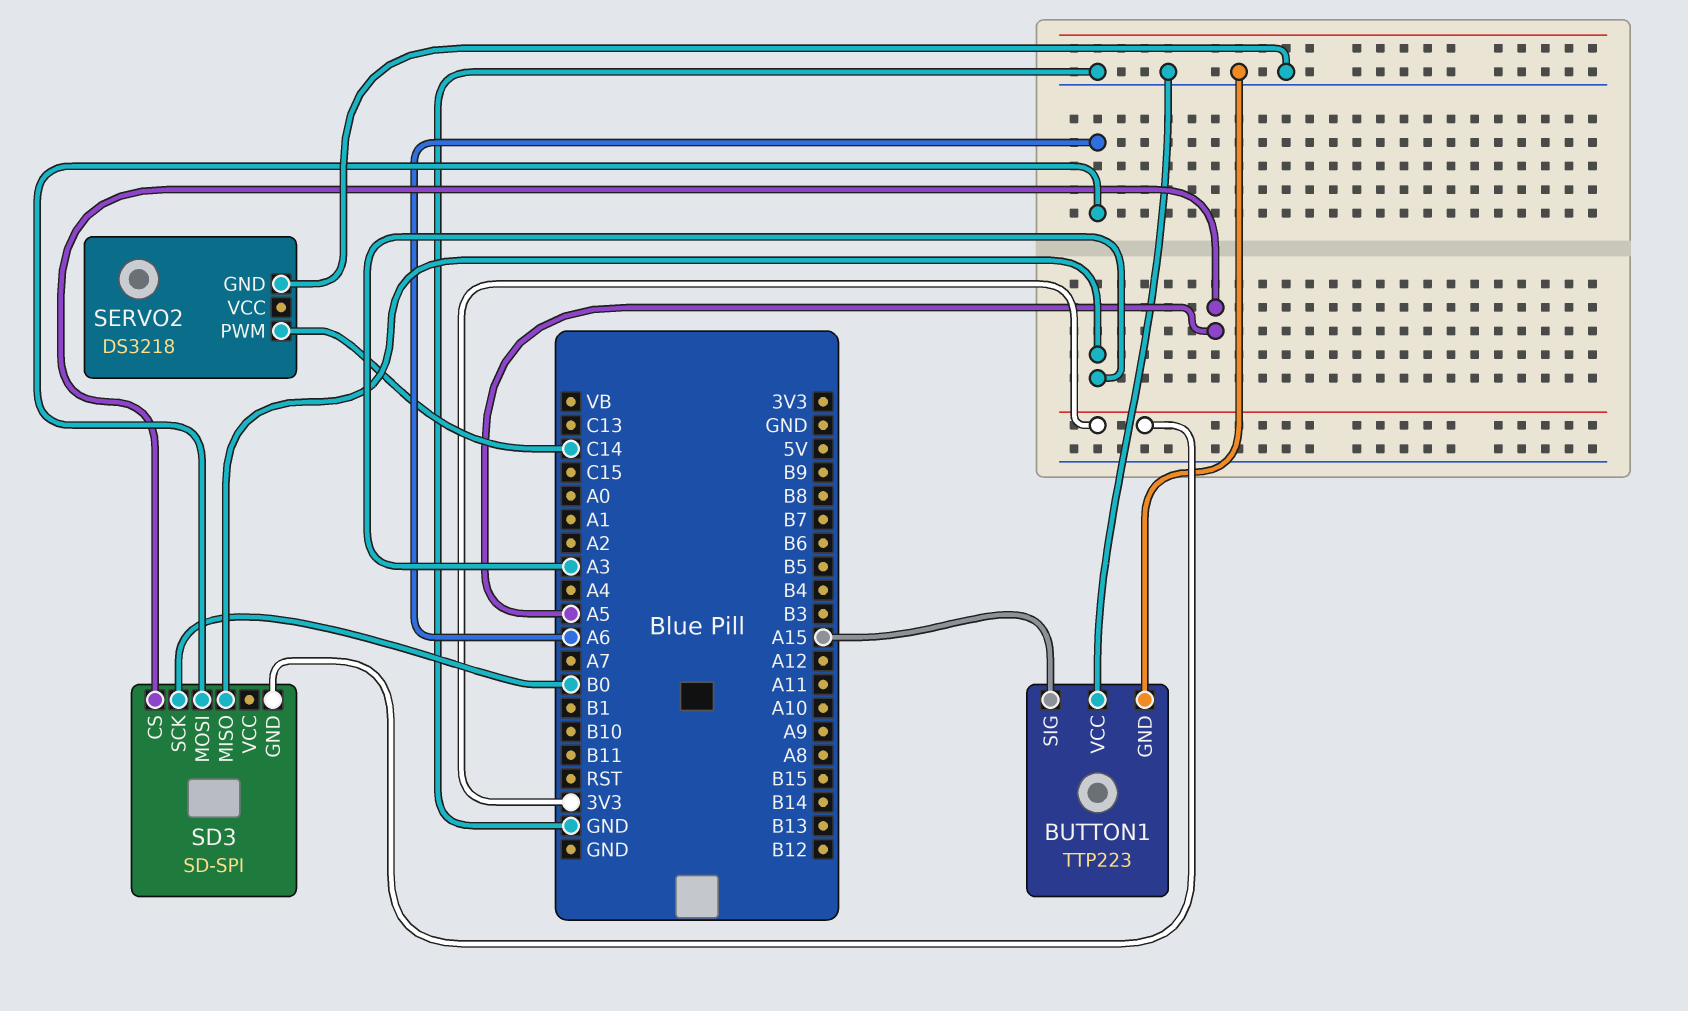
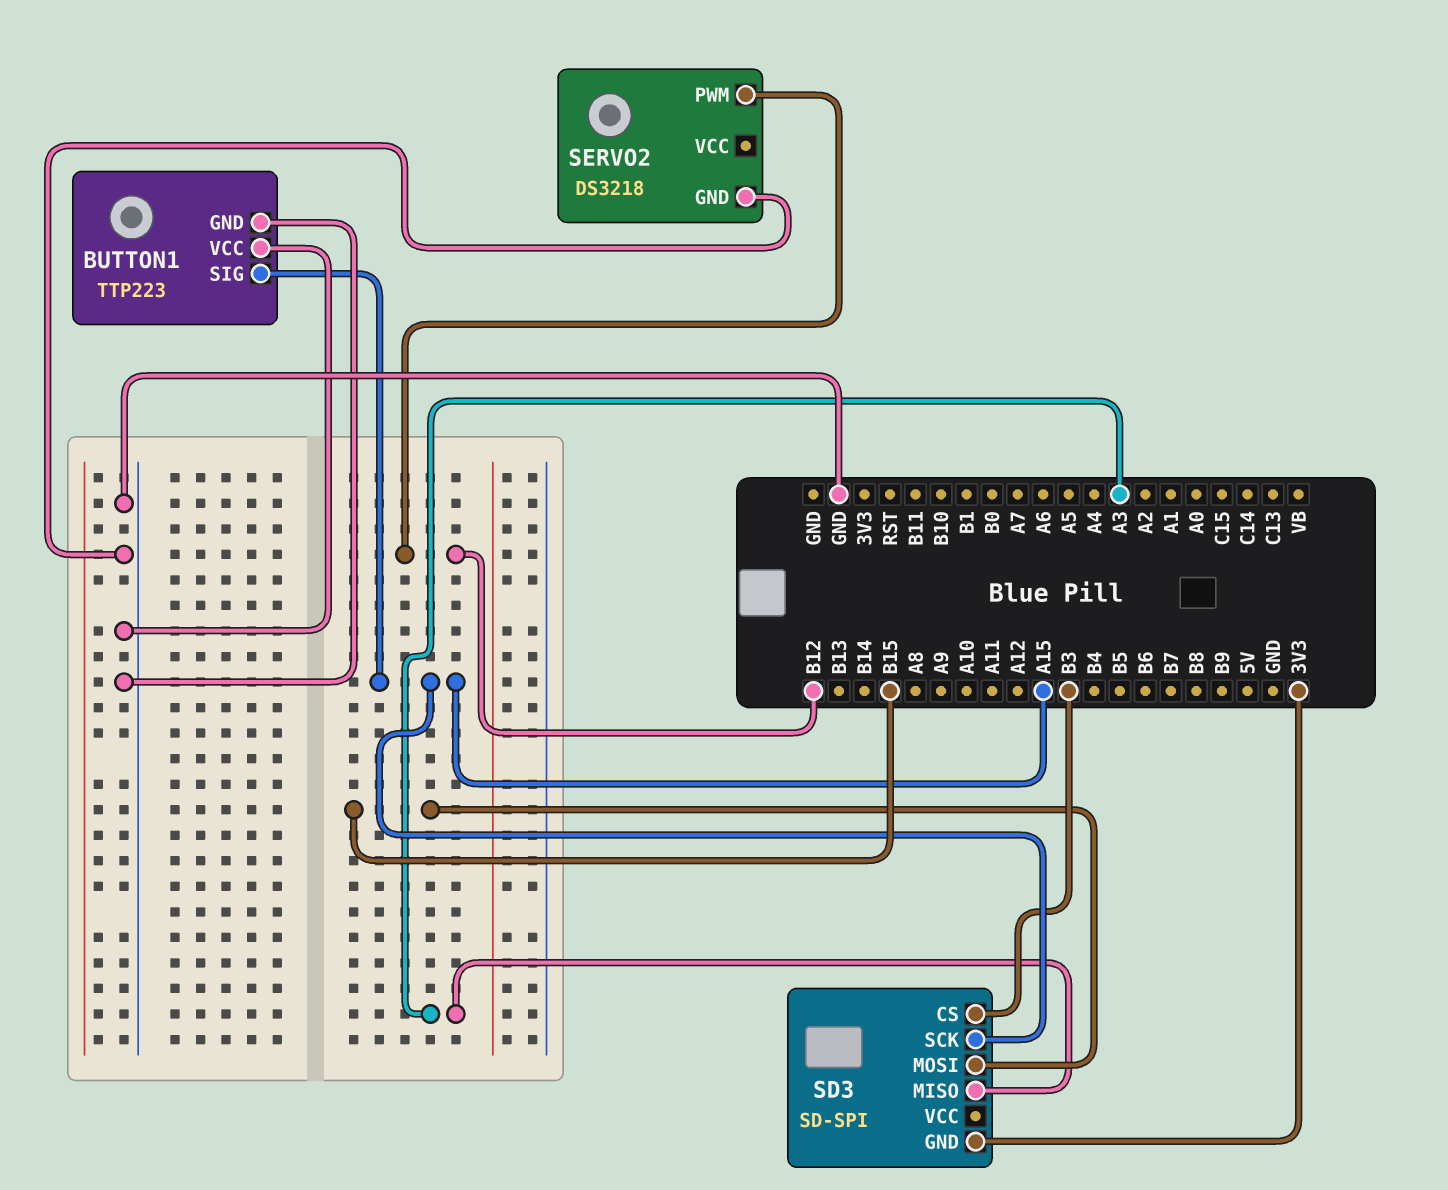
SD3 pin CS: A5 -> B3
SD3 pin MOSI: A6 -> B15
SD3 pin SCK: B0 -> A15
SERVO2 pin PWM: C14 -> B12

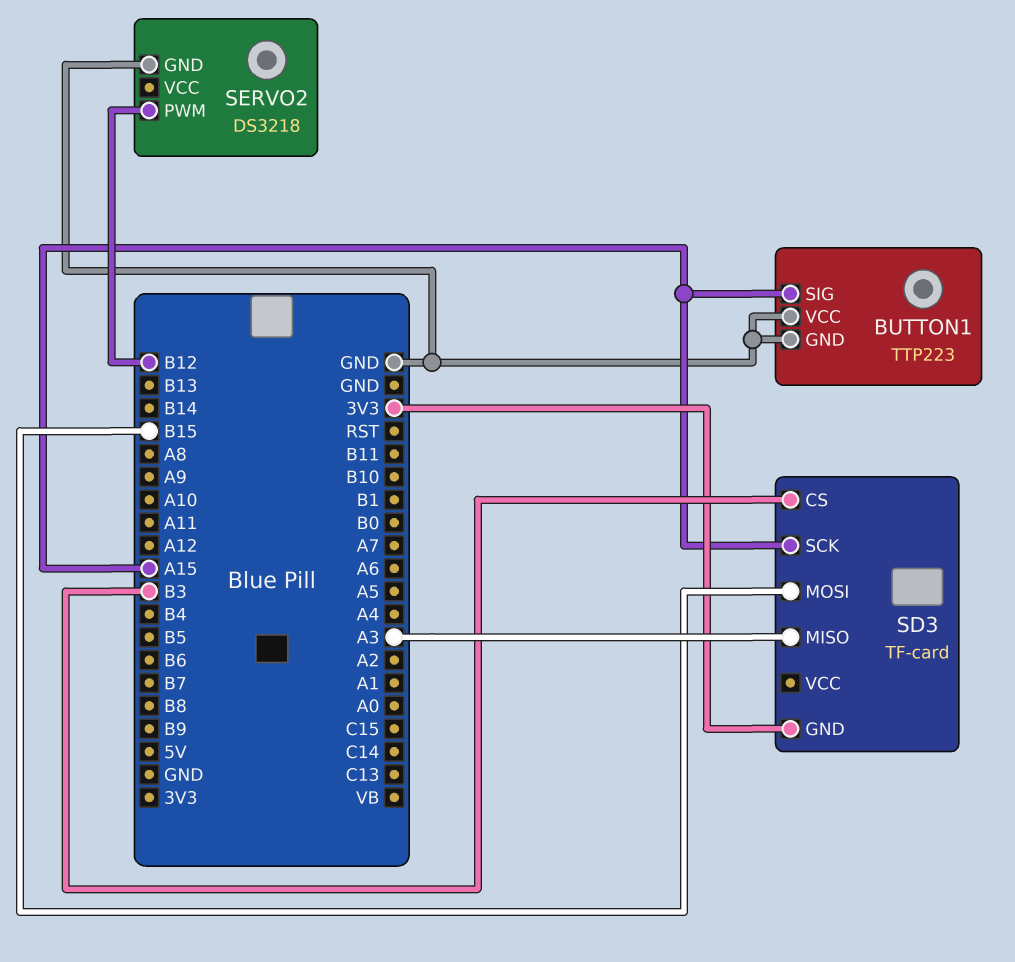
SD3: SD-SPI -> TF-card

